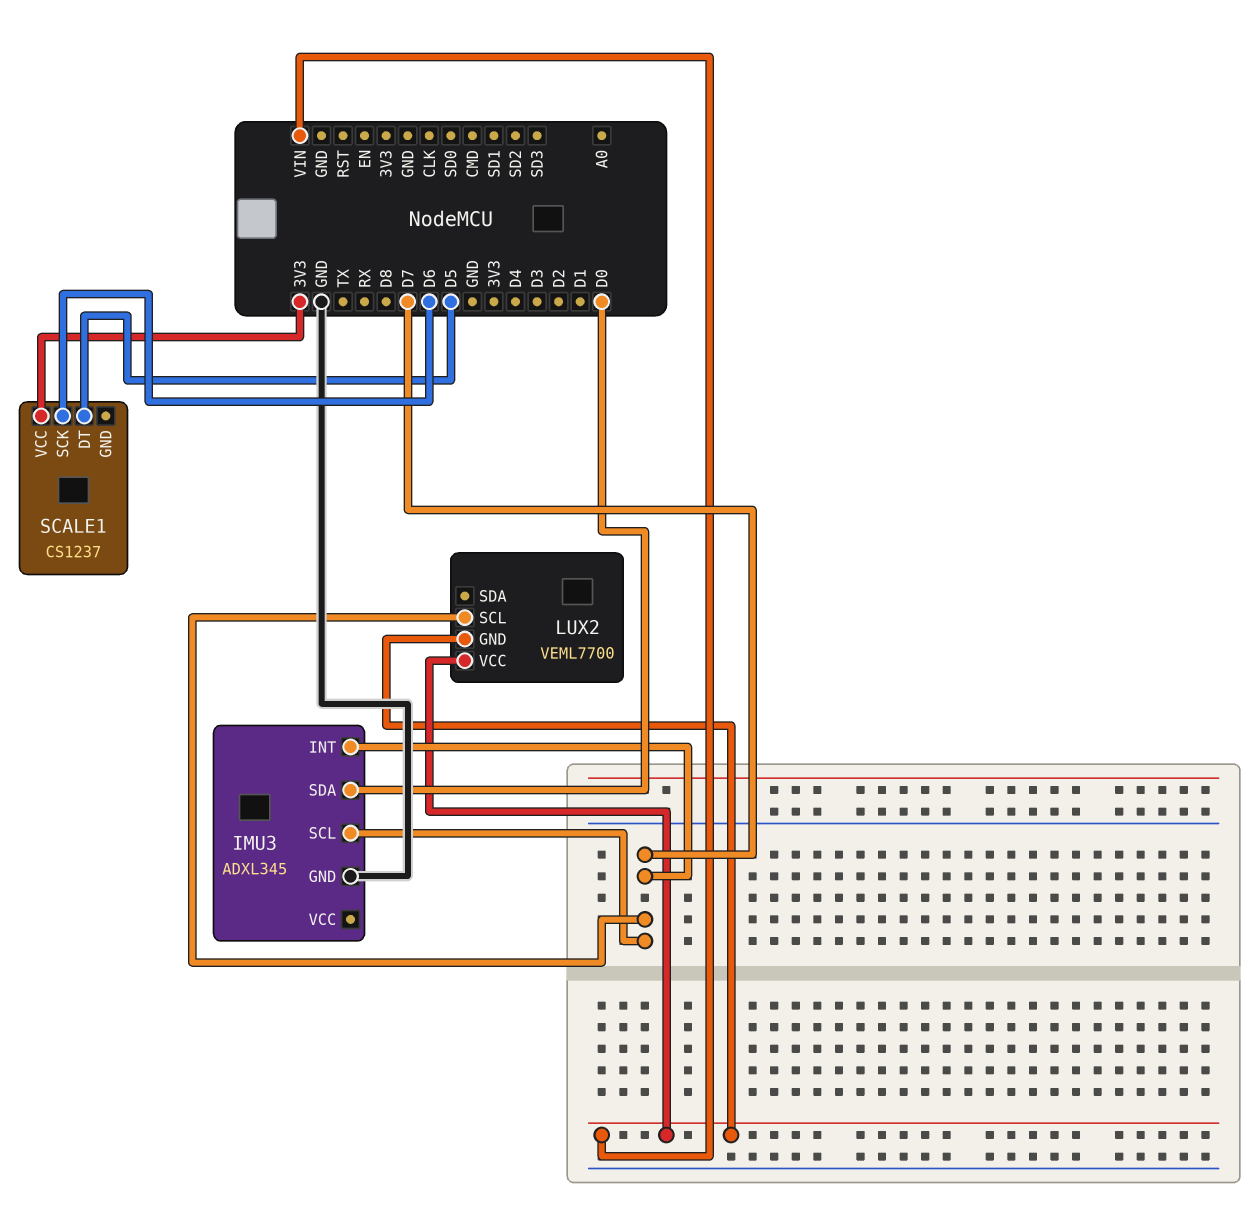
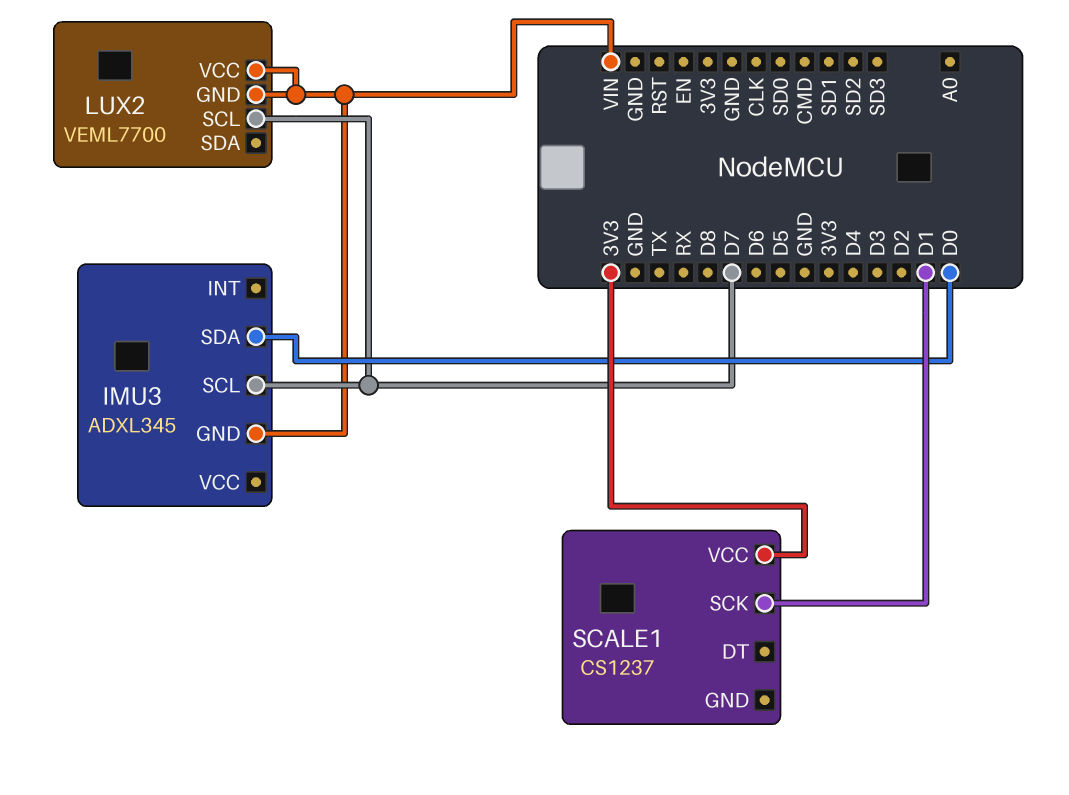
IMU3 pin GND: GND -> VIN
IMU3 pin INT: D7 -> none
SCALE1 pin DT: D5 -> none
SCALE1 pin SCK: D6 -> D1

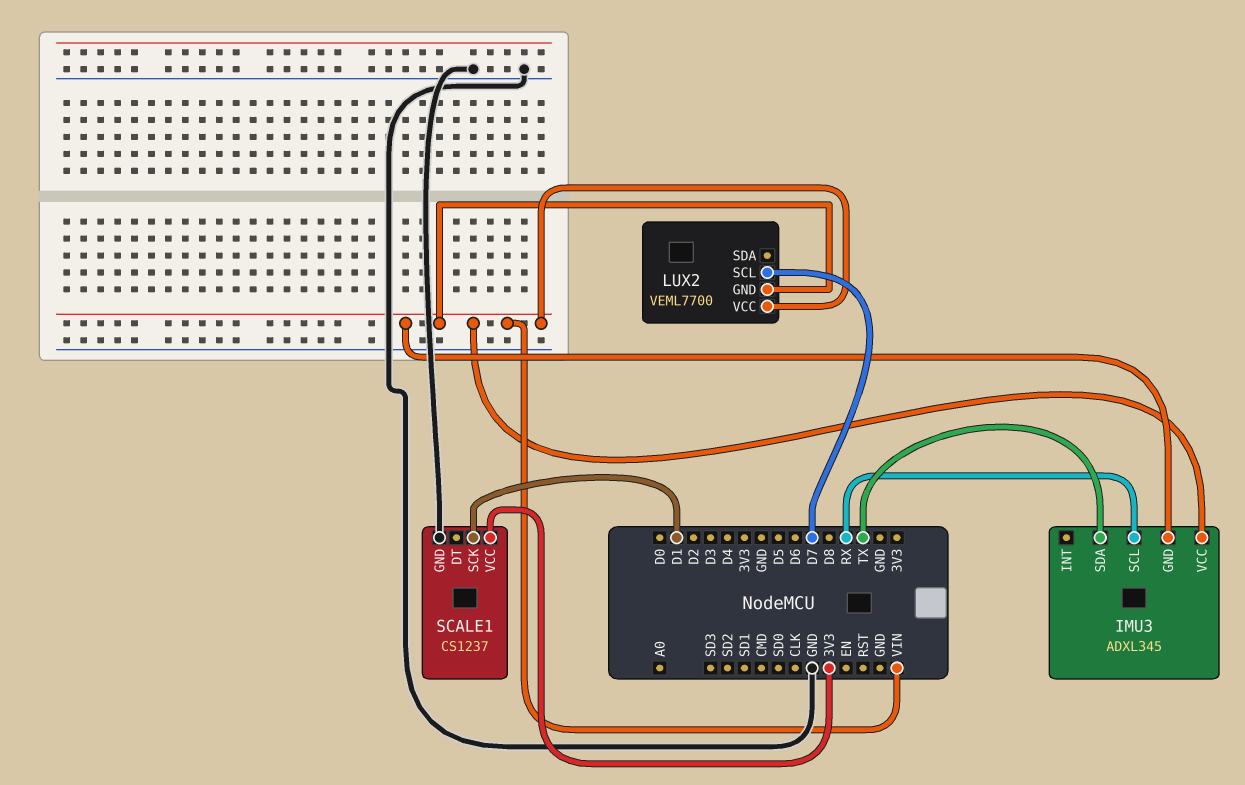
IMU3 pin SCL: D7 -> RX
IMU3 pin SDA: D0 -> TX
IMU3 pin VCC: none -> VIN
SCALE1 pin GND: none -> GND

